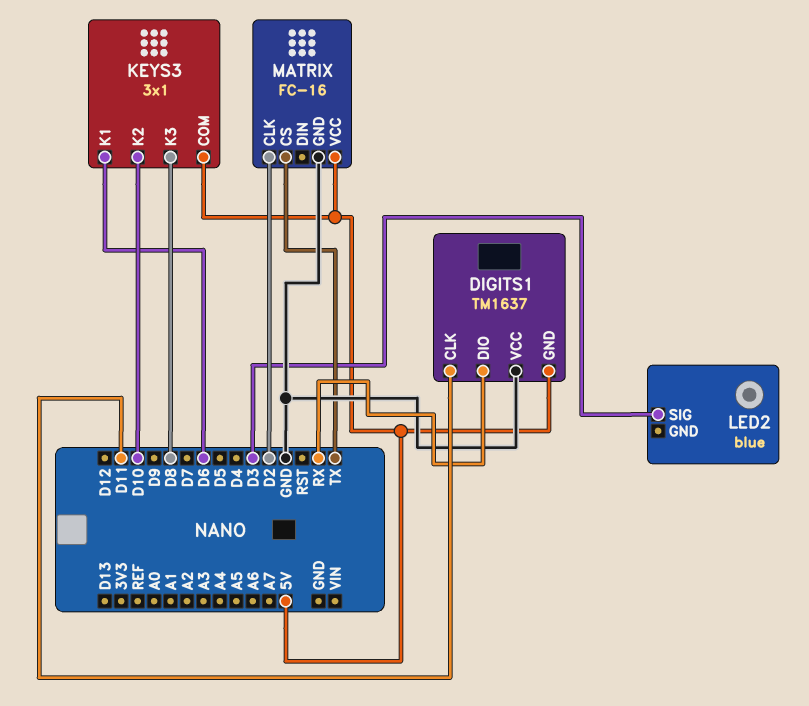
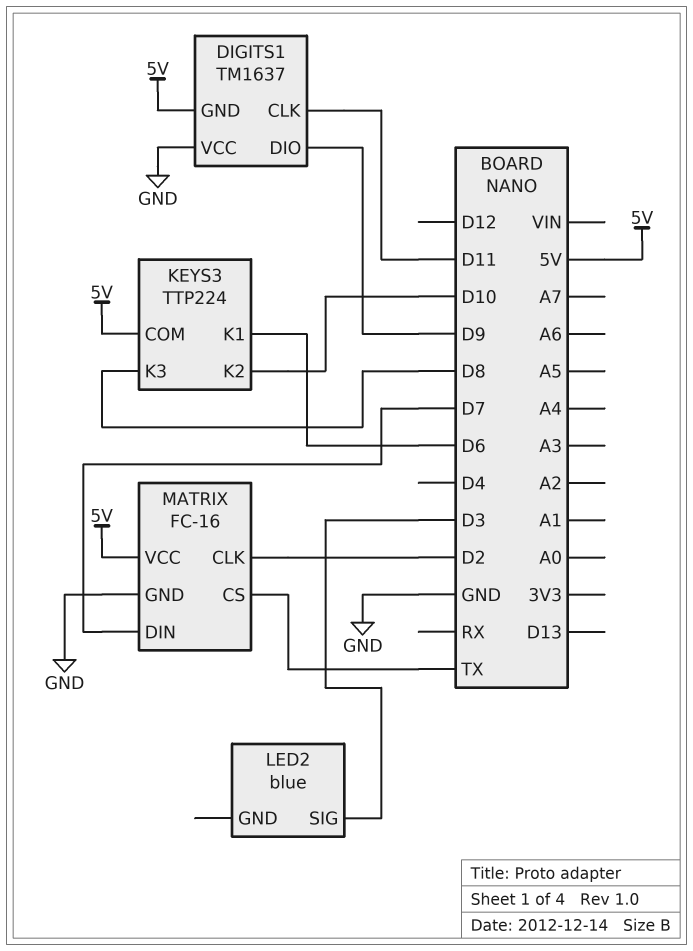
DIGITS1 pin DIO: RX -> D9
KEYS3: 3x1 -> TTP224
MATRIX pin DIN: none -> D7

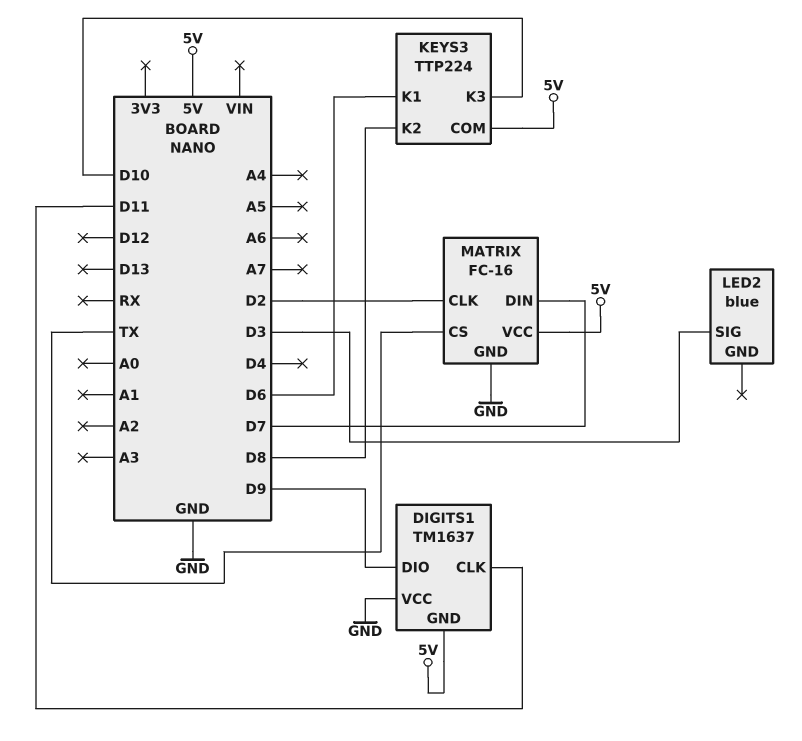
KEYS3 pin K2: D10 -> D8
KEYS3 pin K3: D8 -> D10

